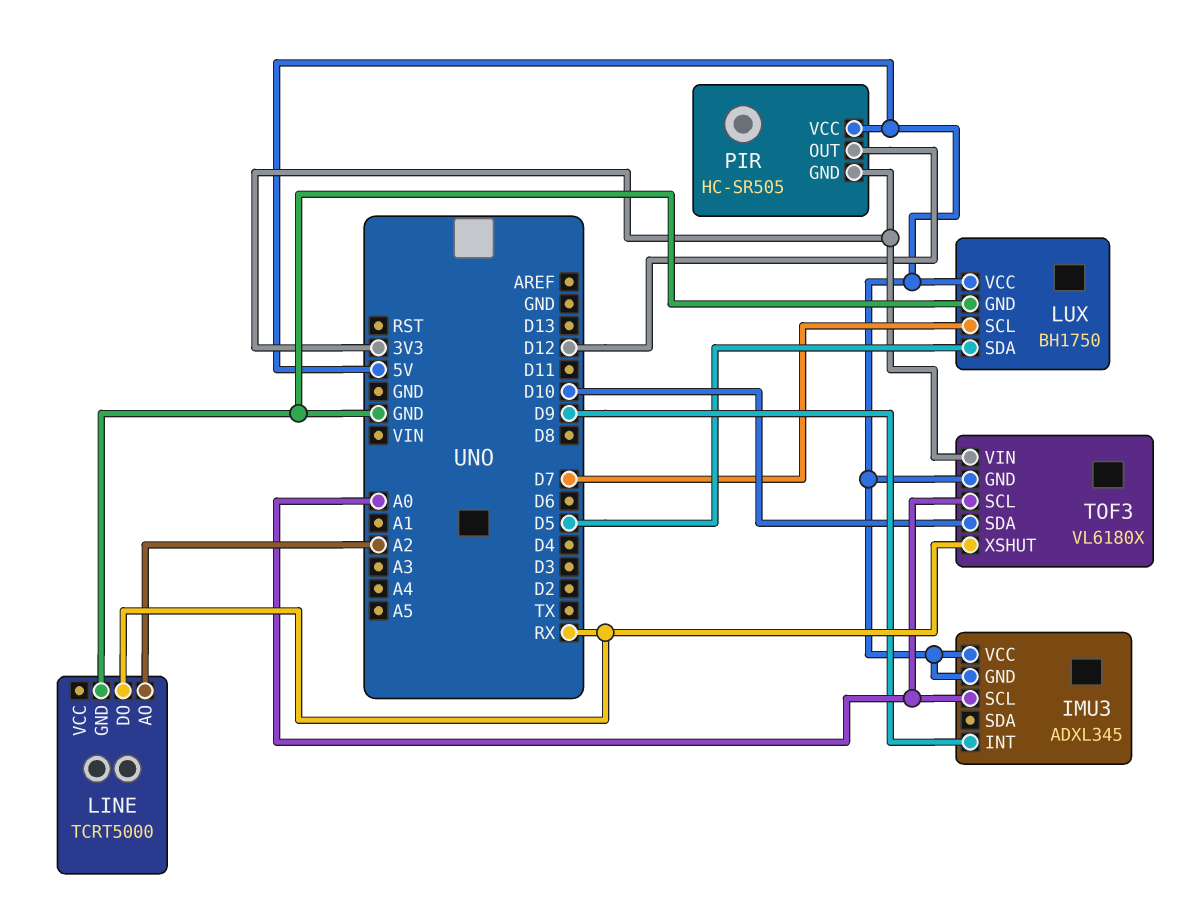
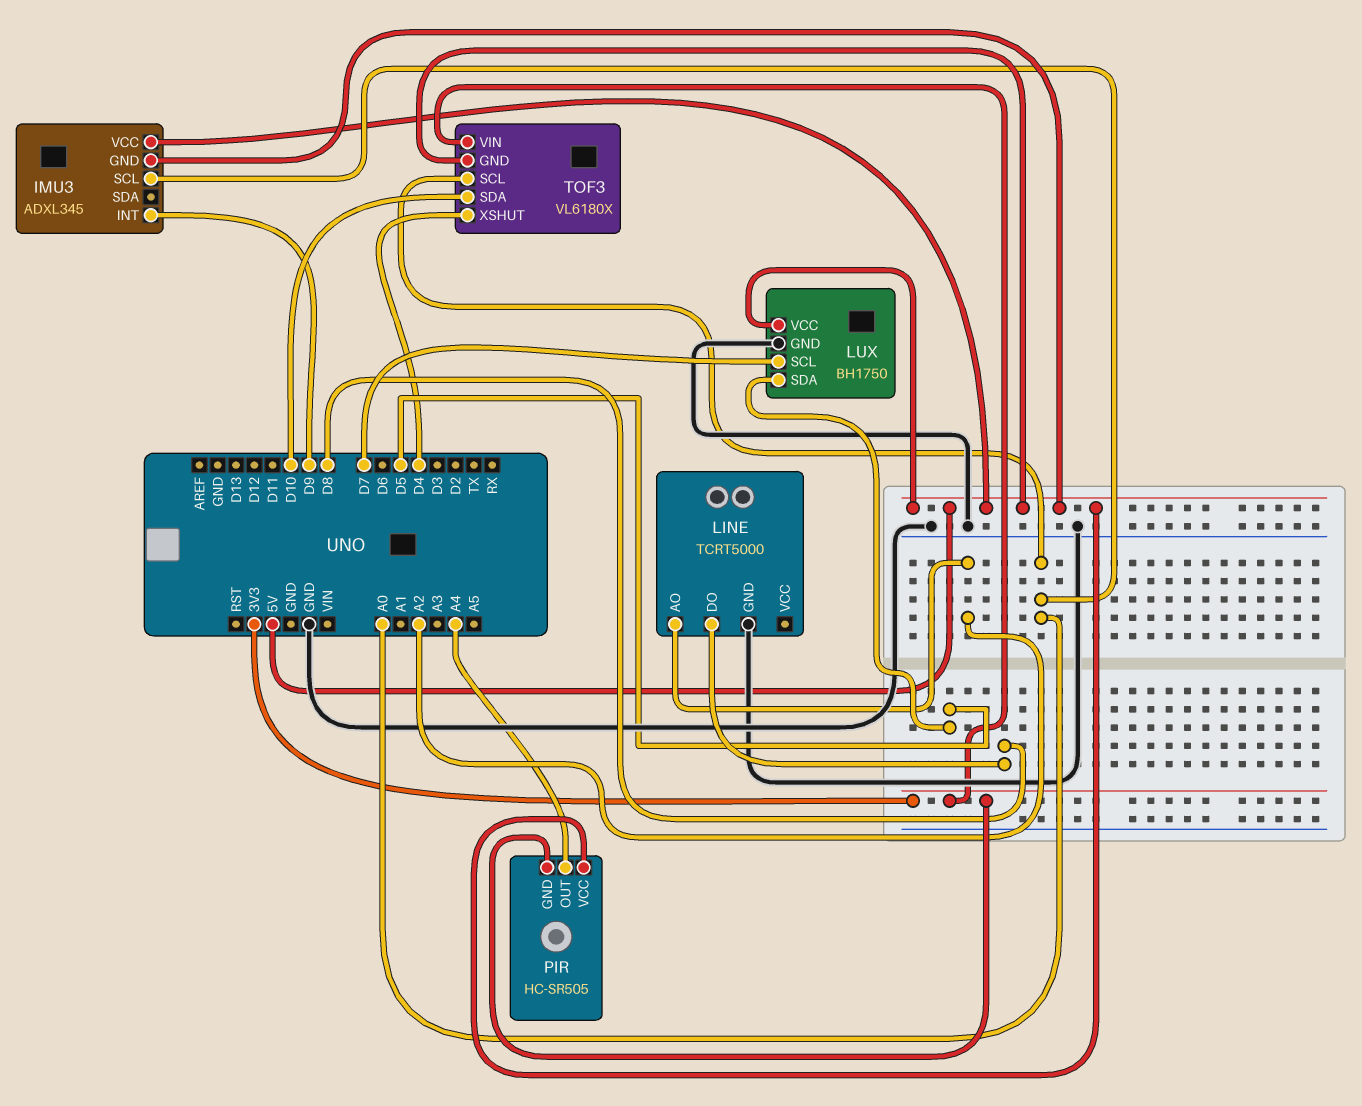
LINE pin DO: RX -> D8
PIR pin OUT: D12 -> A4
TOF3 pin XSHUT: RX -> D4

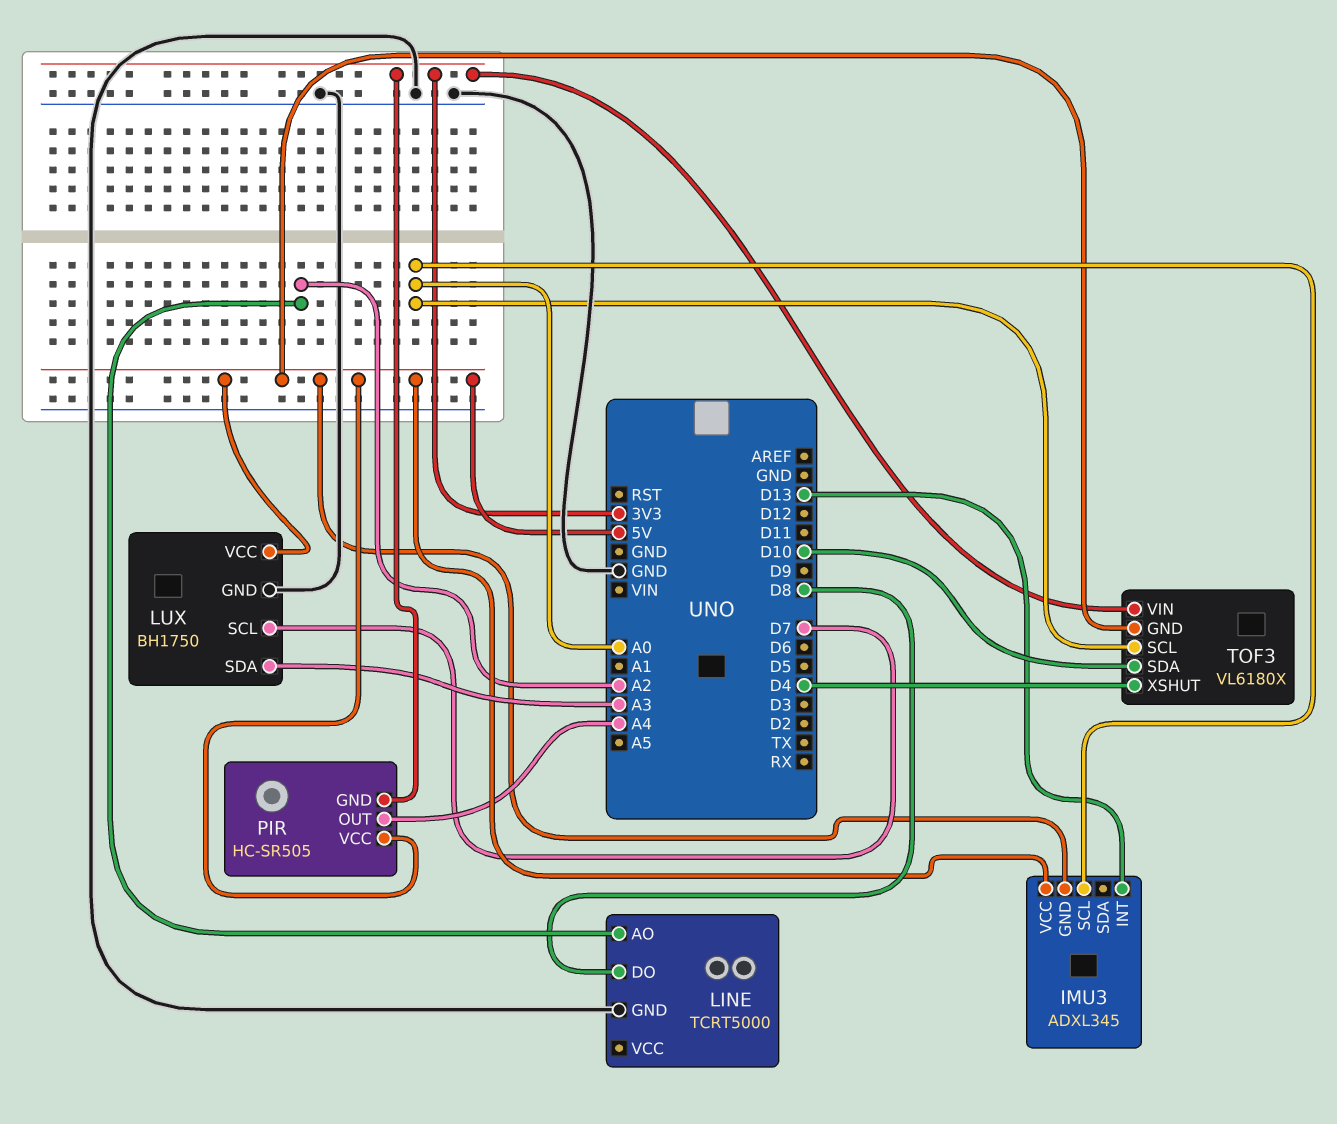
IMU3 pin INT: D9 -> D13
LUX pin SDA: D5 -> A3

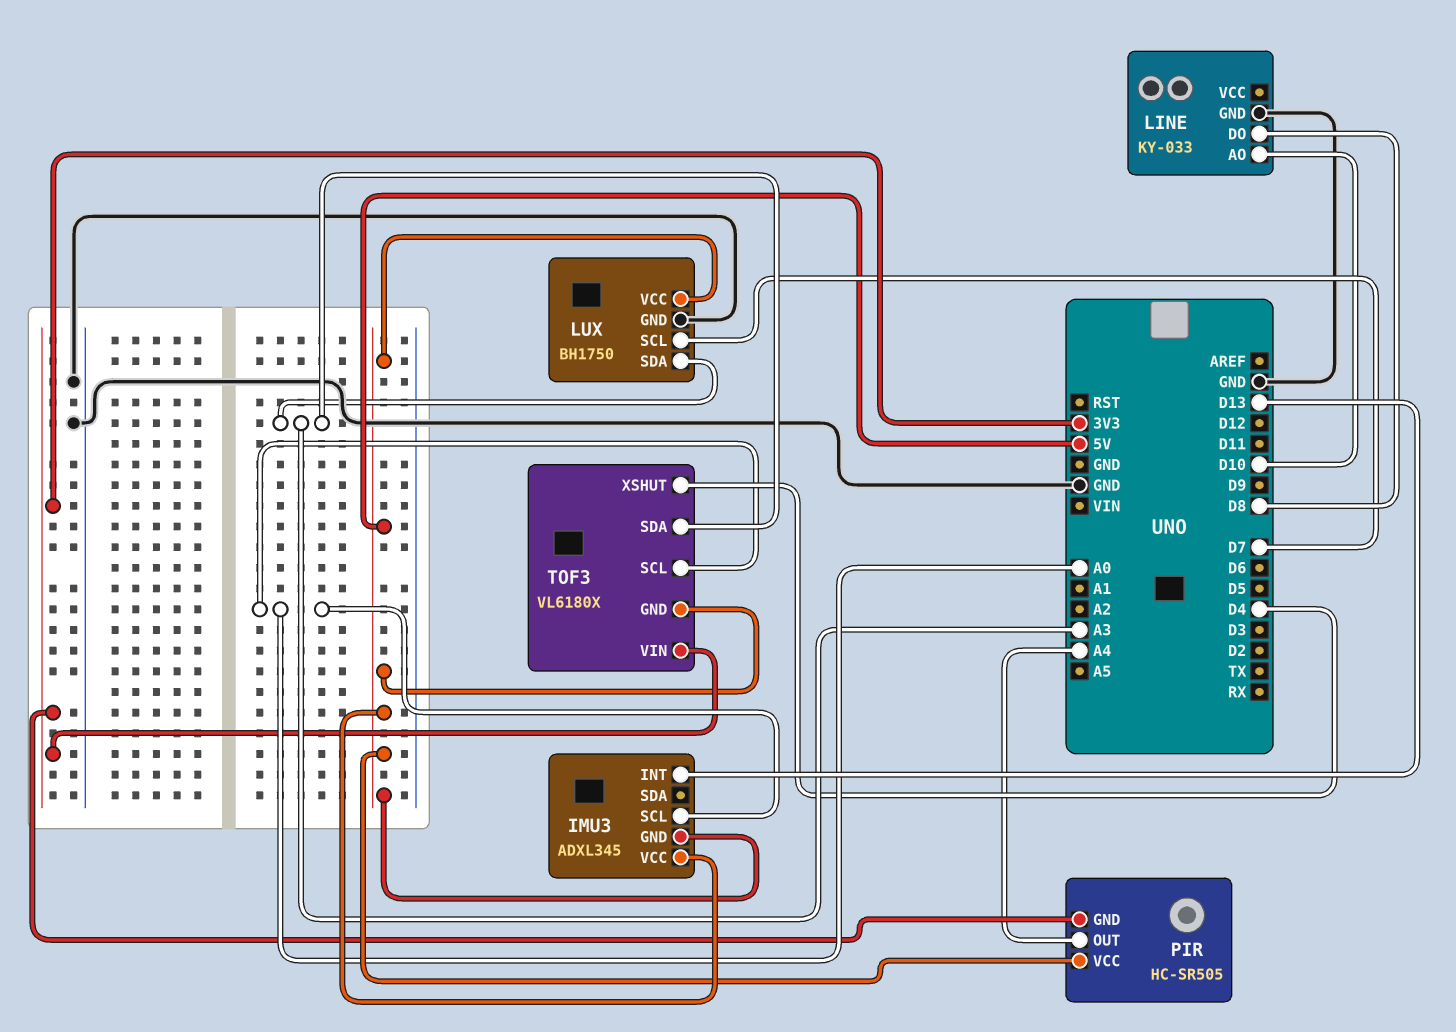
LINE: TCRT5000 -> KY-033
LINE pin AO: A2 -> D10
TOF3 pin SDA: D10 -> A3

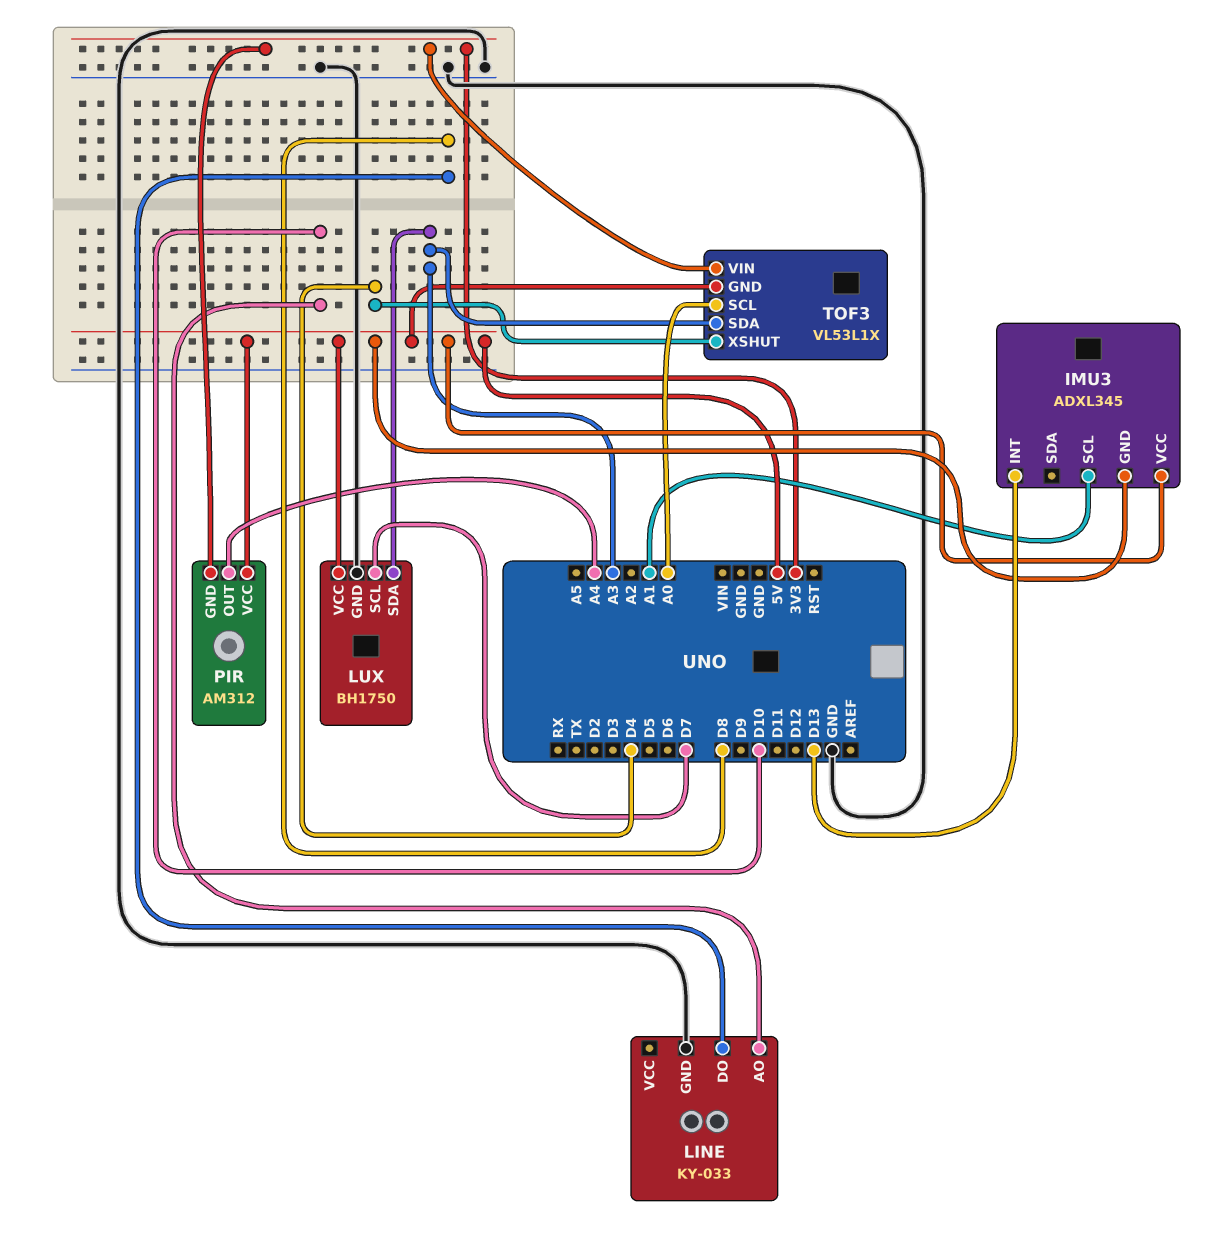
IMU3 pin SCL: A0 -> A1
PIR: HC-SR505 -> AM312
TOF3: VL6180X -> VL53L1X

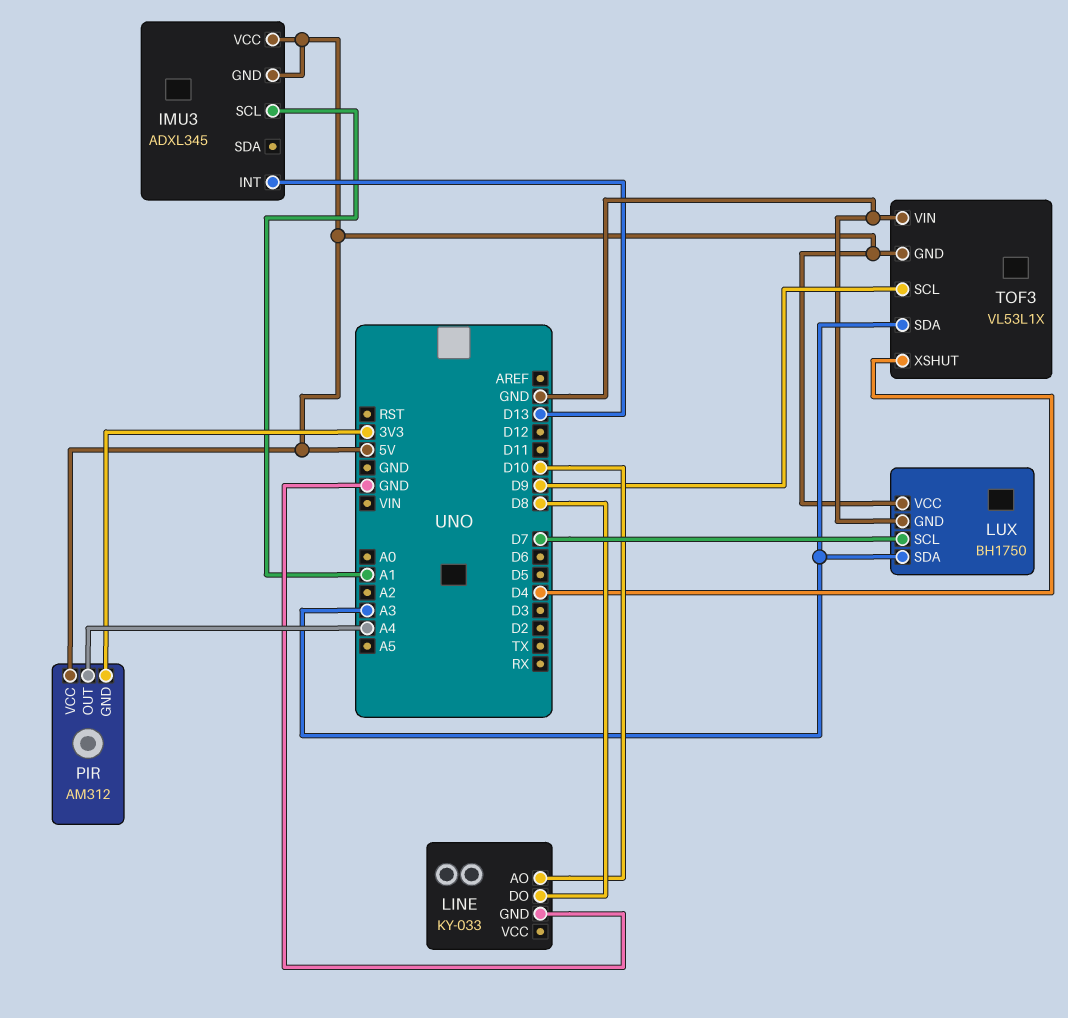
TOF3 pin SCL: A0 -> D9
TOF3 pin VIN: 3V3 -> GND

